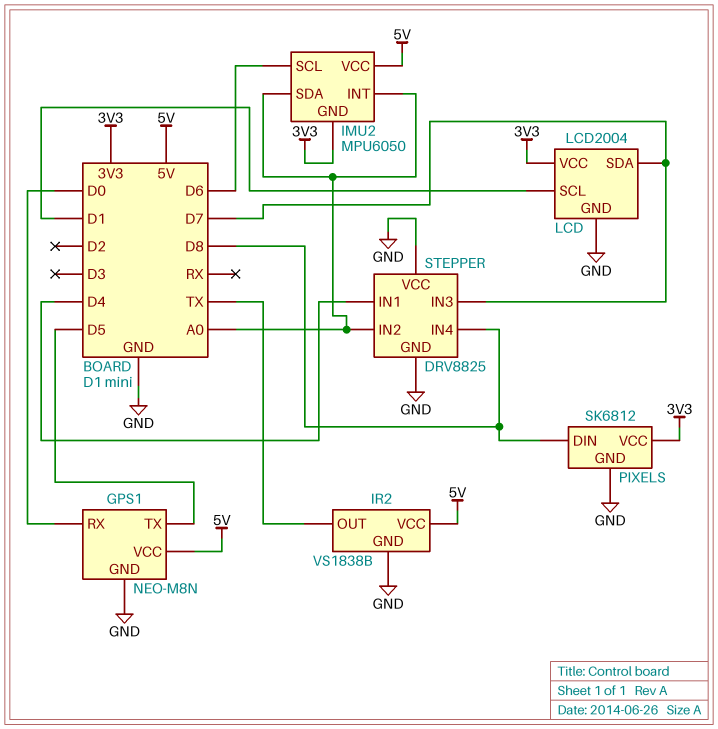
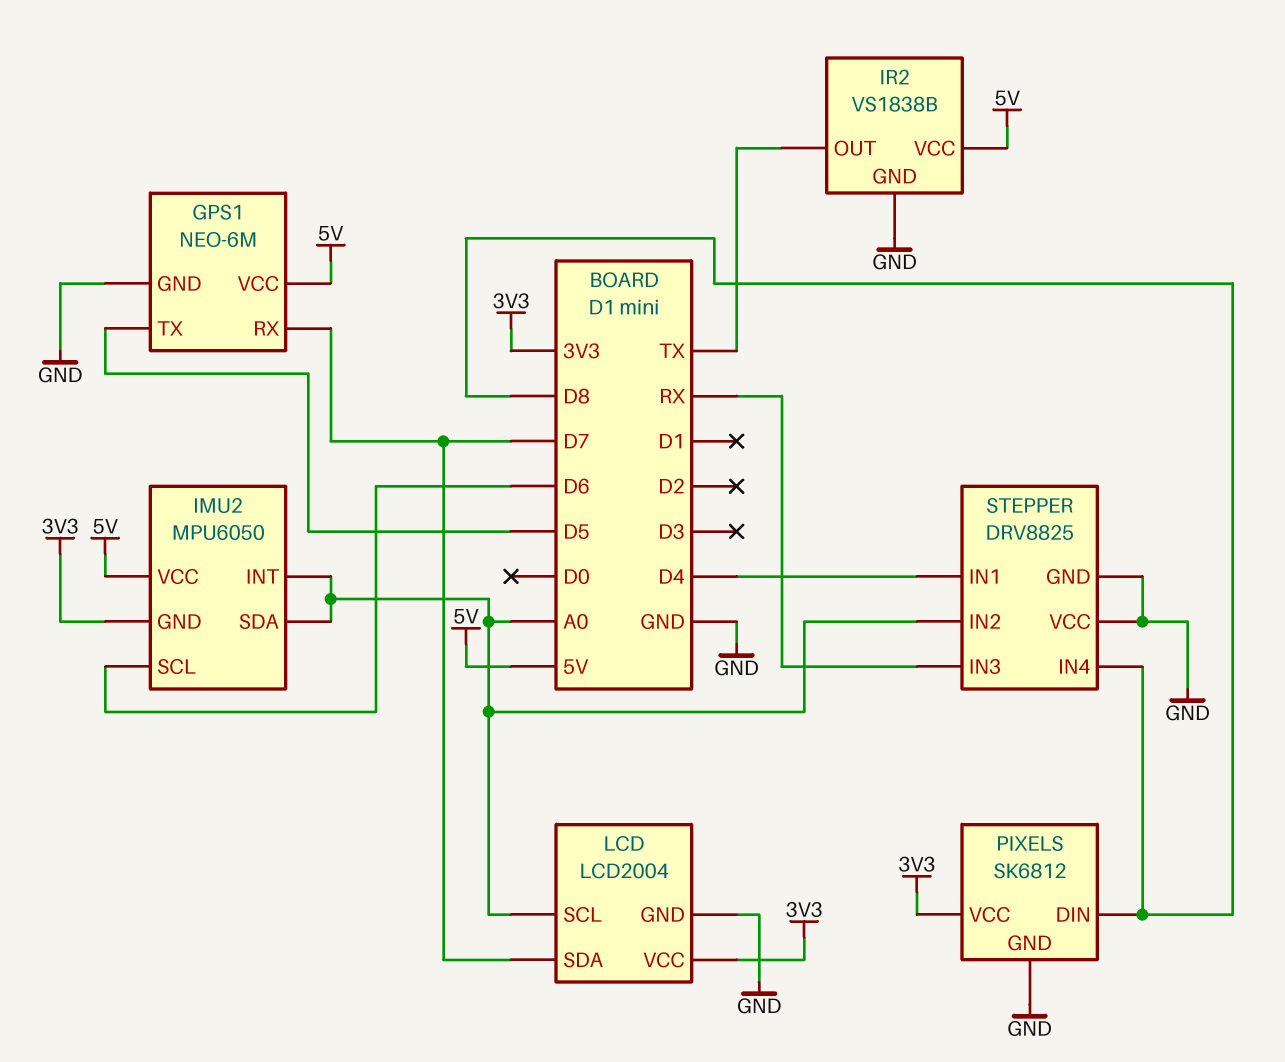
GPS1: NEO-M8N -> NEO-6M
GPS1 pin RX: D0 -> D7
LCD pin SCL: D1 -> A0
STEPPER pin IN3: D7 -> RX

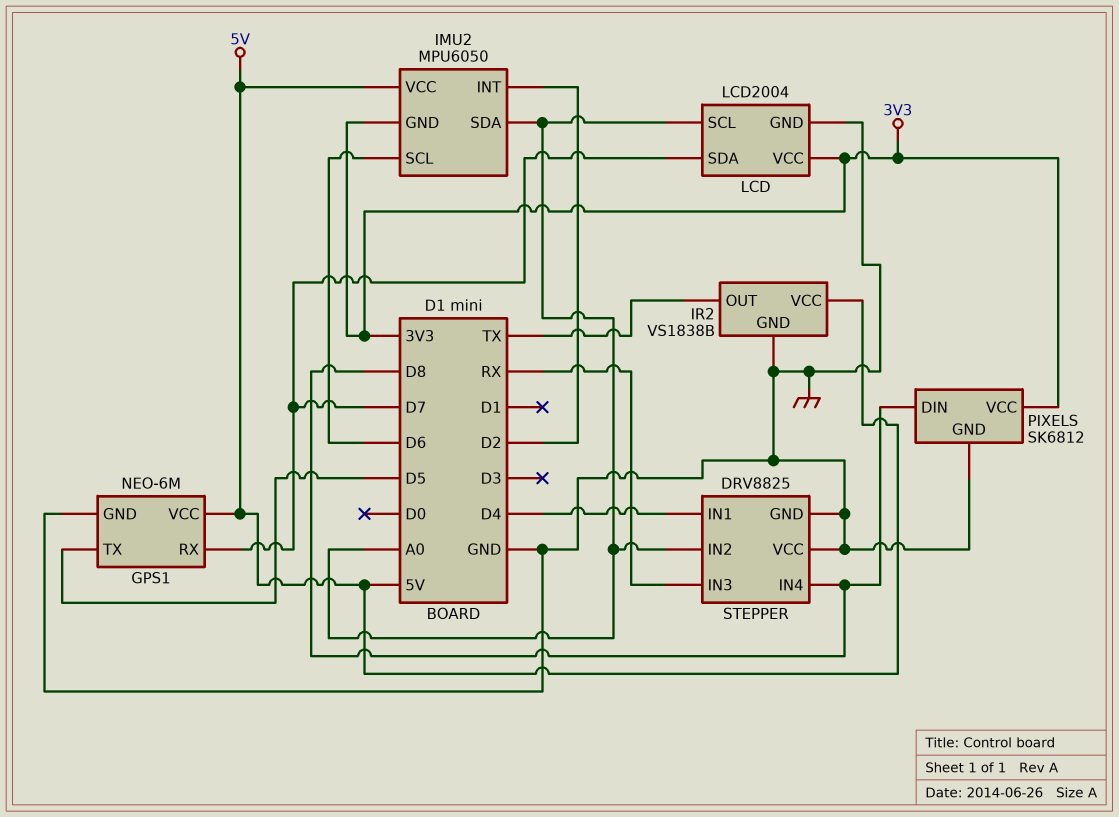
IMU2 pin INT: A0 -> D2

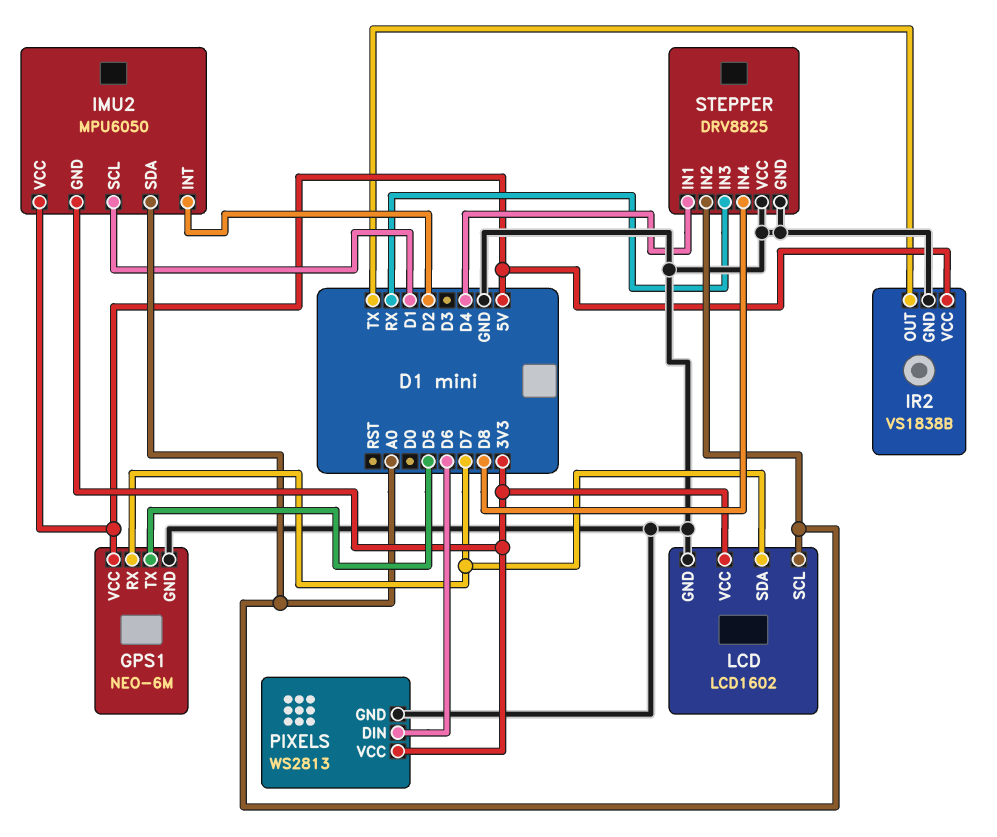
IMU2 pin SCL: D6 -> D1
LCD: LCD2004 -> LCD1602
PIXELS: SK6812 -> WS2813
PIXELS pin DIN: D8 -> D6

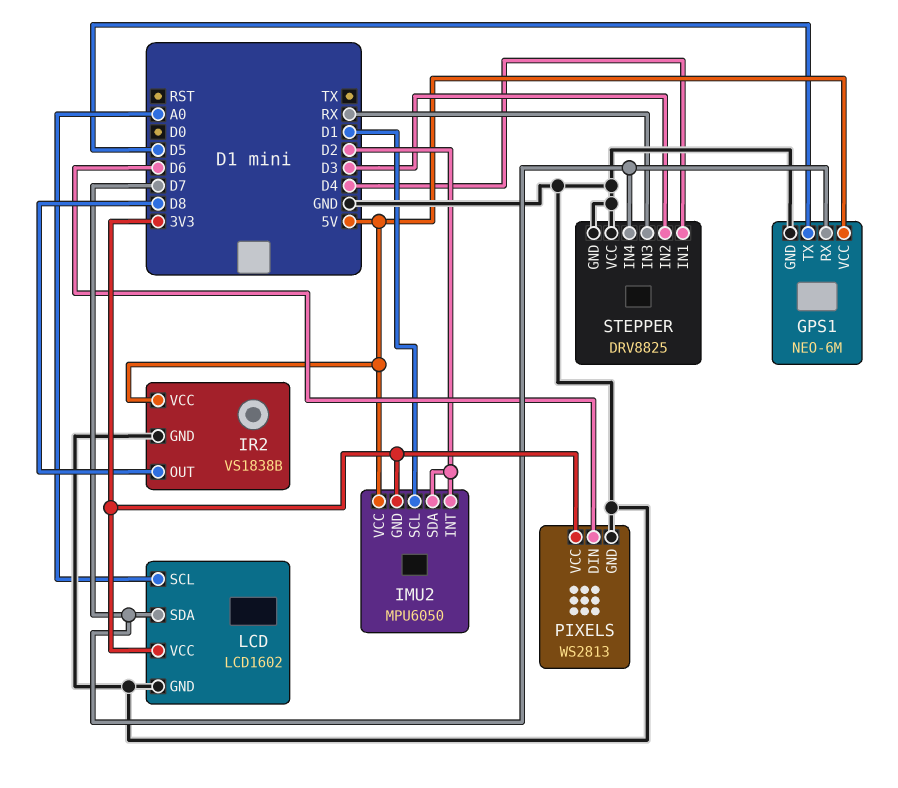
IMU2 pin SDA: A0 -> D2
IR2 pin OUT: TX -> D8
STEPPER pin IN2: A0 -> D3
STEPPER pin IN4: D8 -> D7

